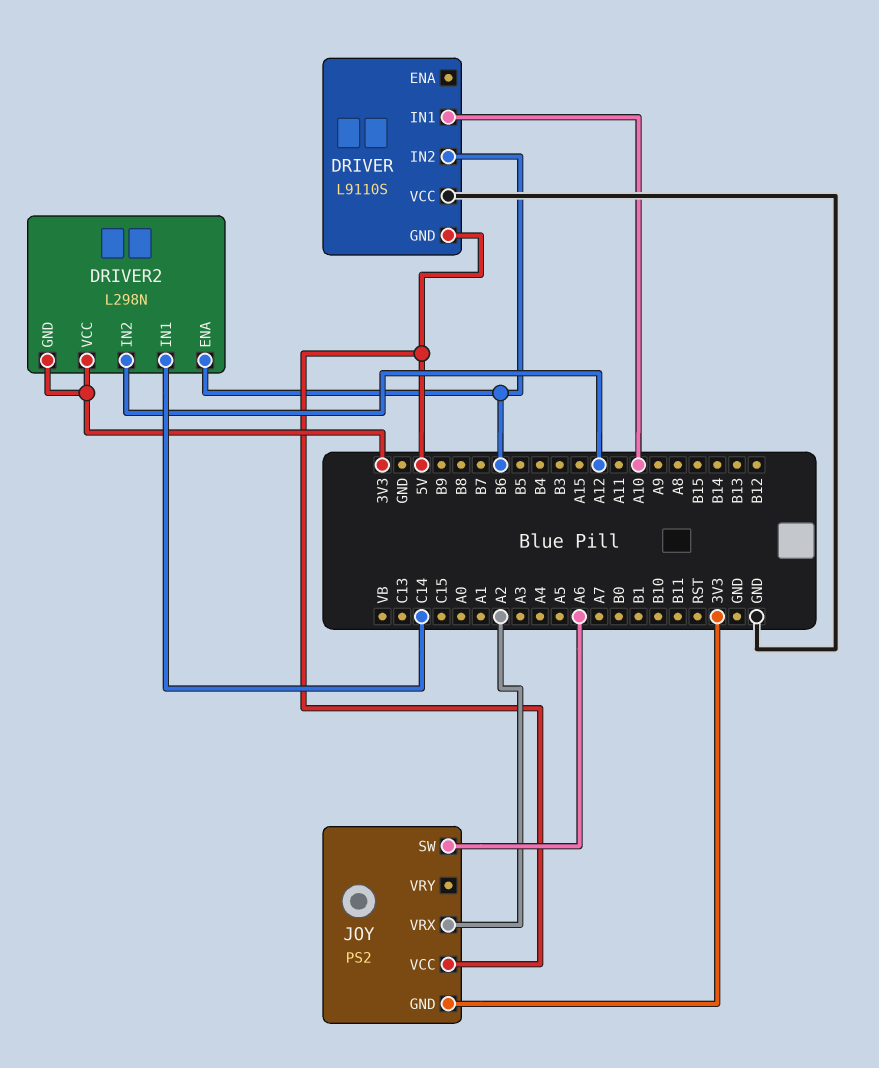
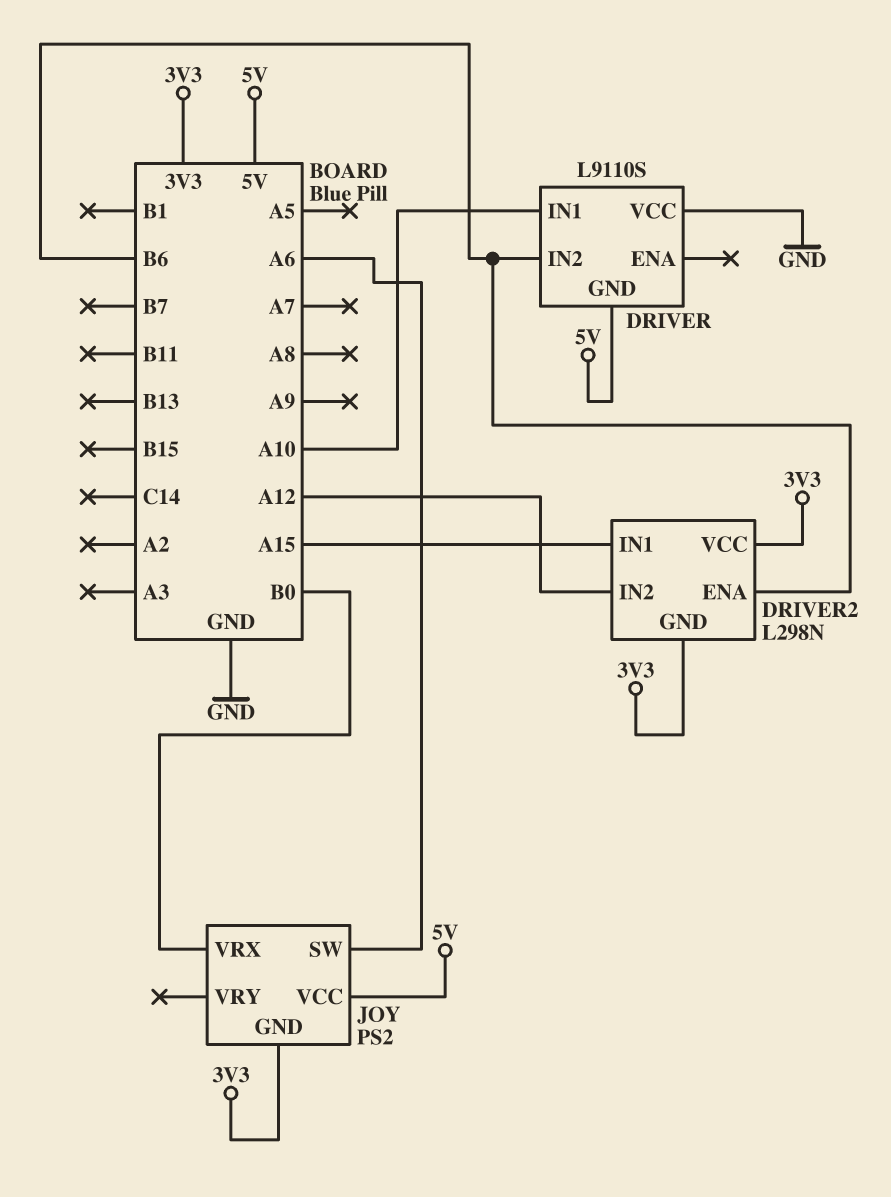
DRIVER2 pin IN1: C14 -> A15
JOY pin VRX: A2 -> B0

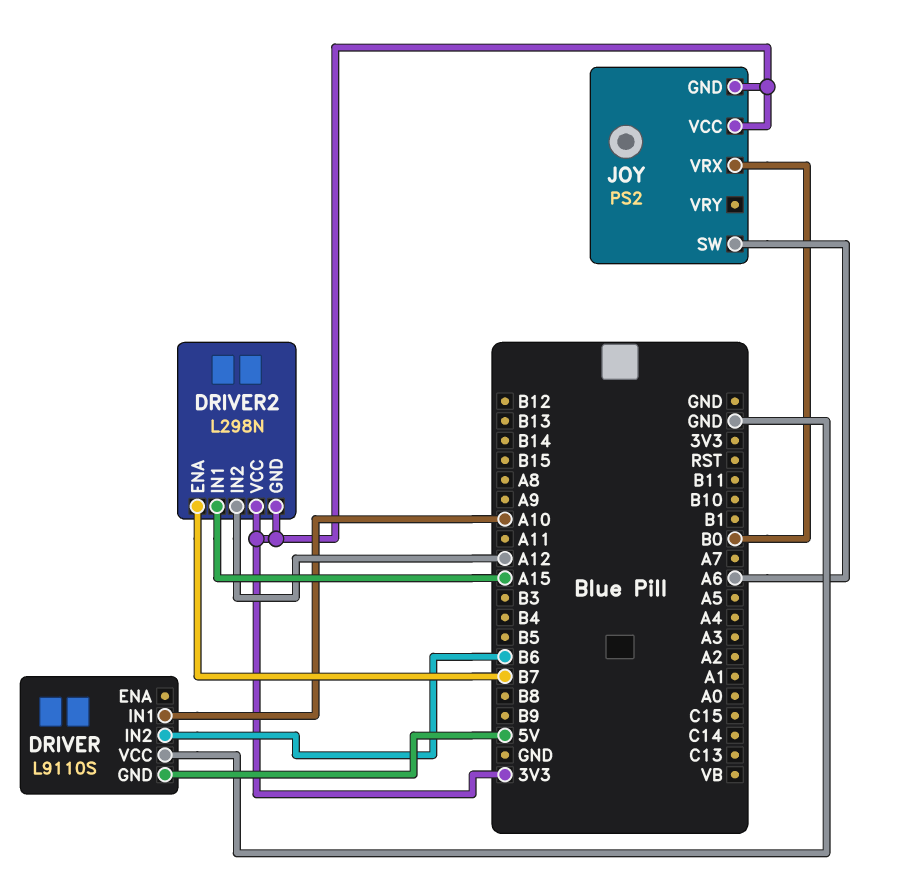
DRIVER2 pin ENA: B6 -> B7
JOY pin VCC: 5V -> 3V3

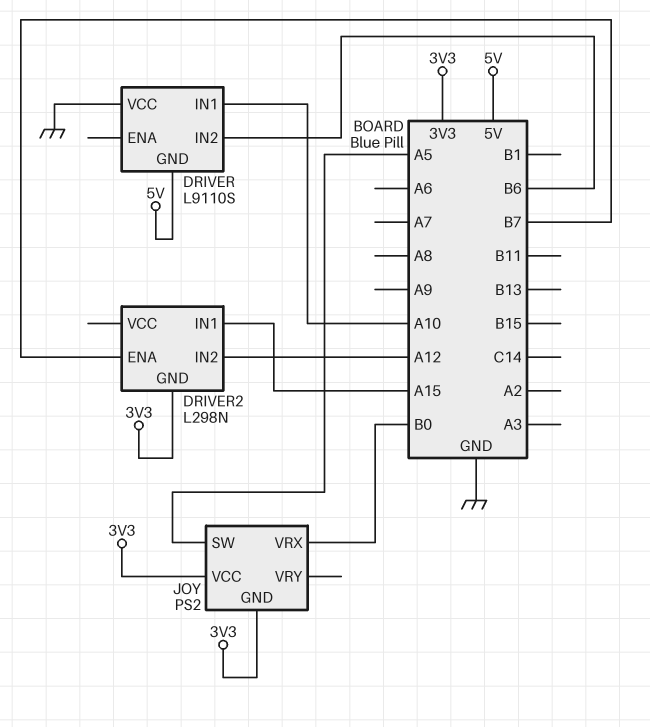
DRIVER2 pin VCC: 3V3 -> none
JOY pin SW: A6 -> A5

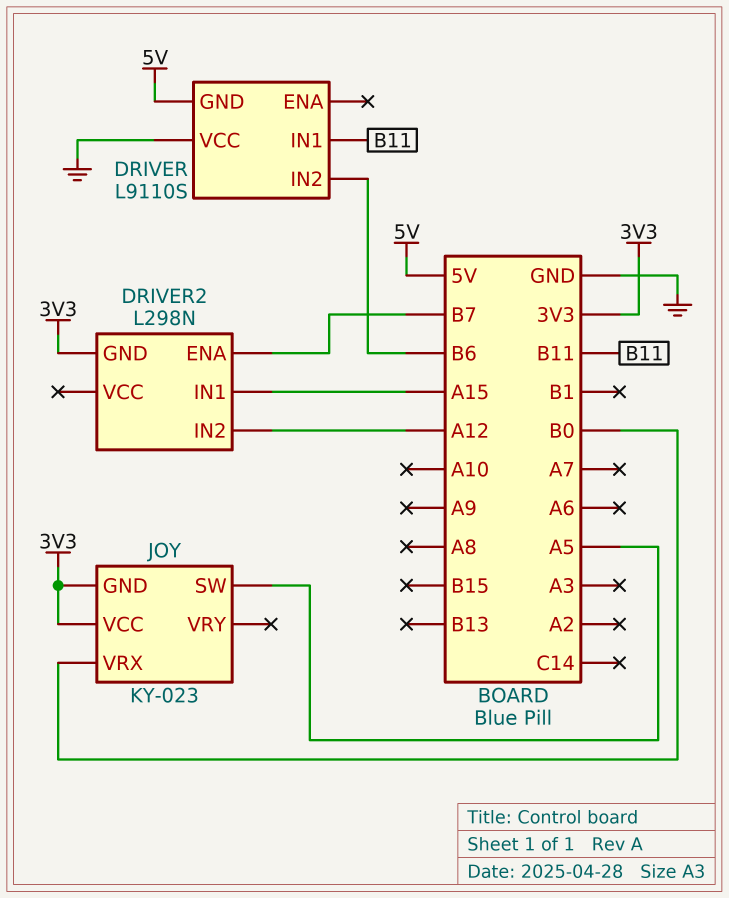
DRIVER pin IN1: A10 -> B11
JOY: PS2 -> KY-023

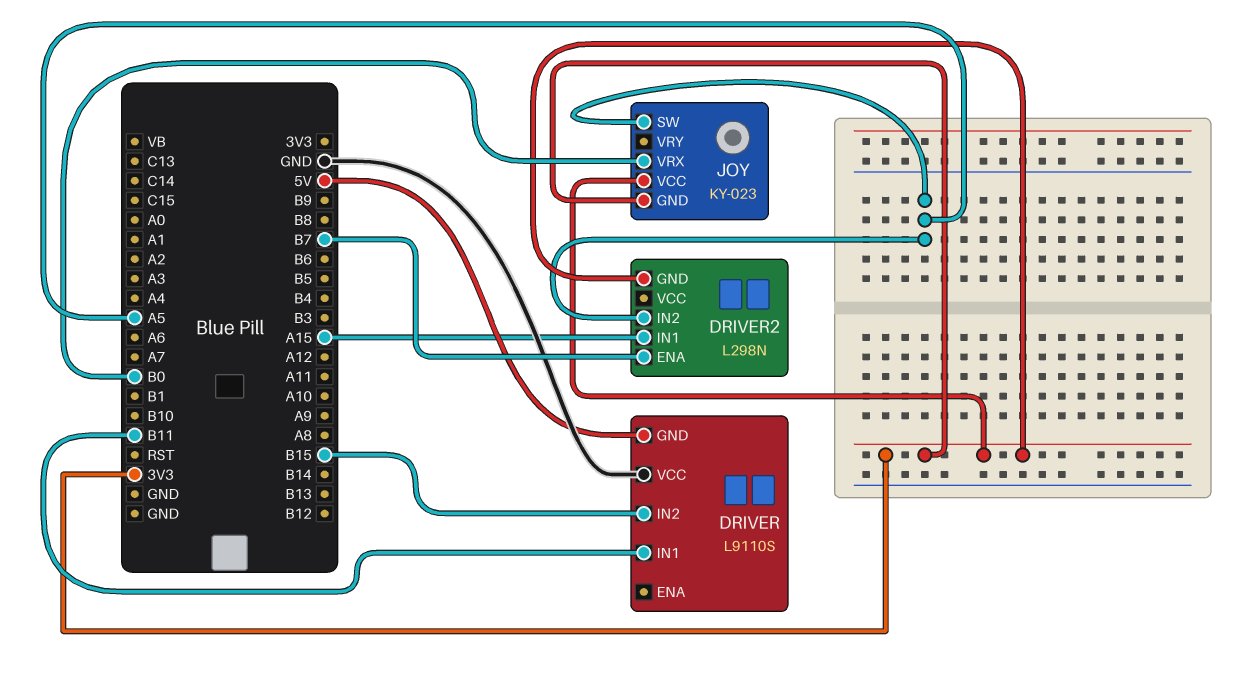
DRIVER pin IN2: B6 -> B15
DRIVER2 pin IN2: A12 -> A5

